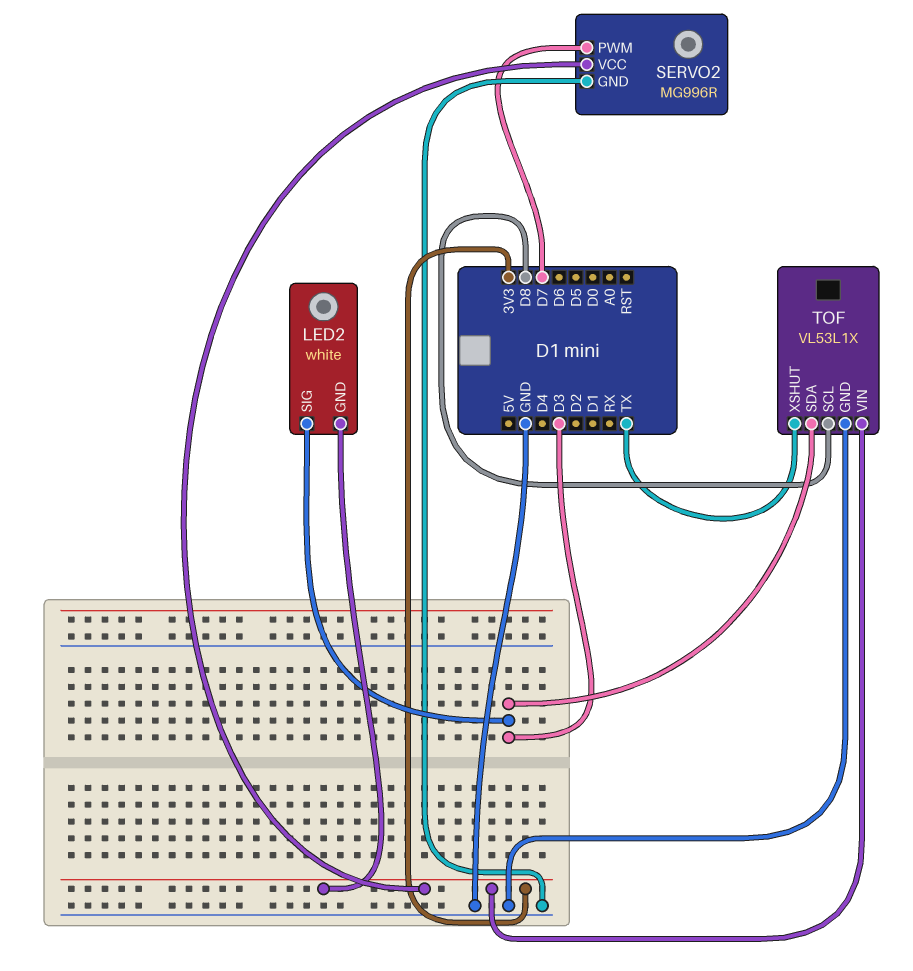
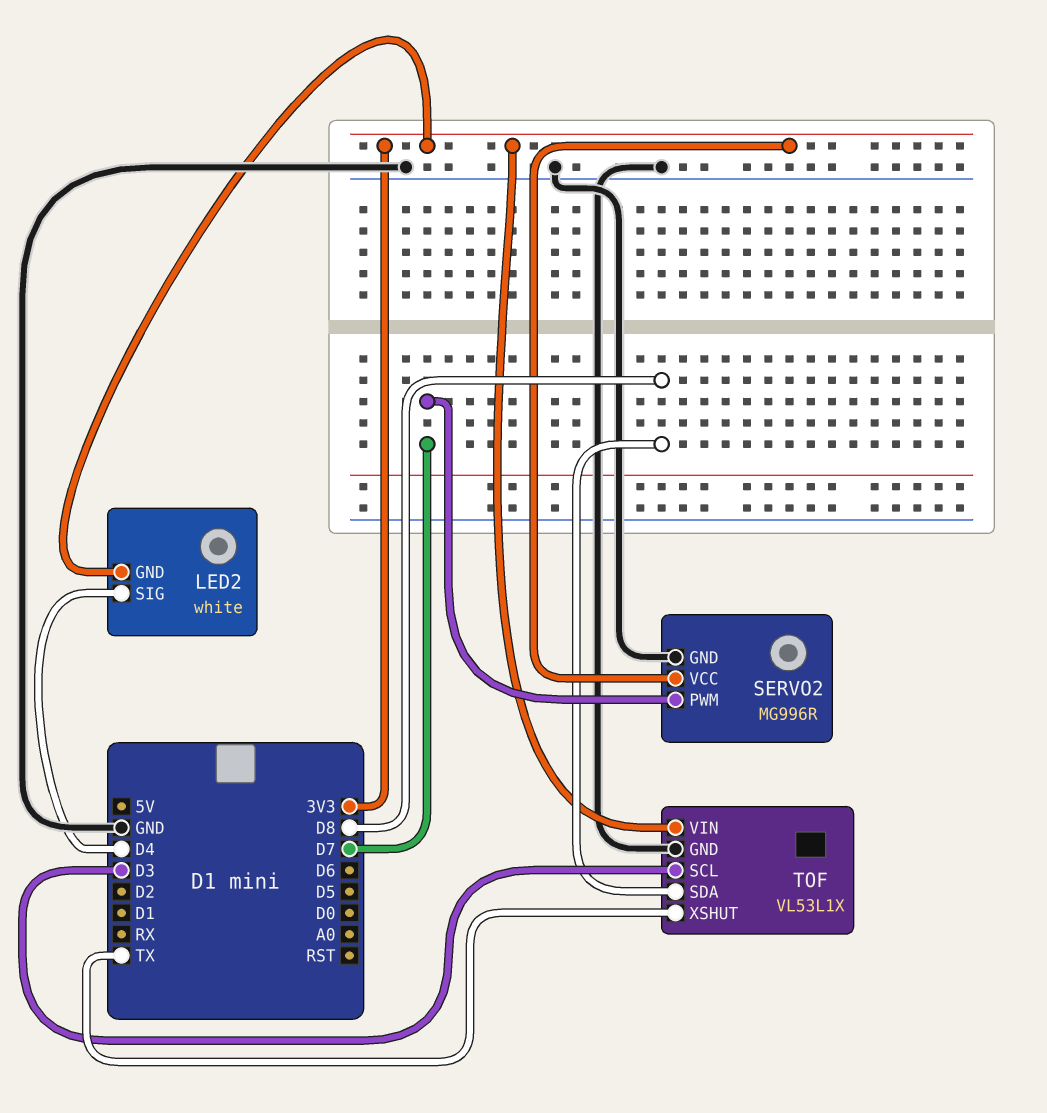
LED2 pin SIG: D3 -> D4
TOF pin SCL: D8 -> D3
TOF pin SDA: D3 -> D8

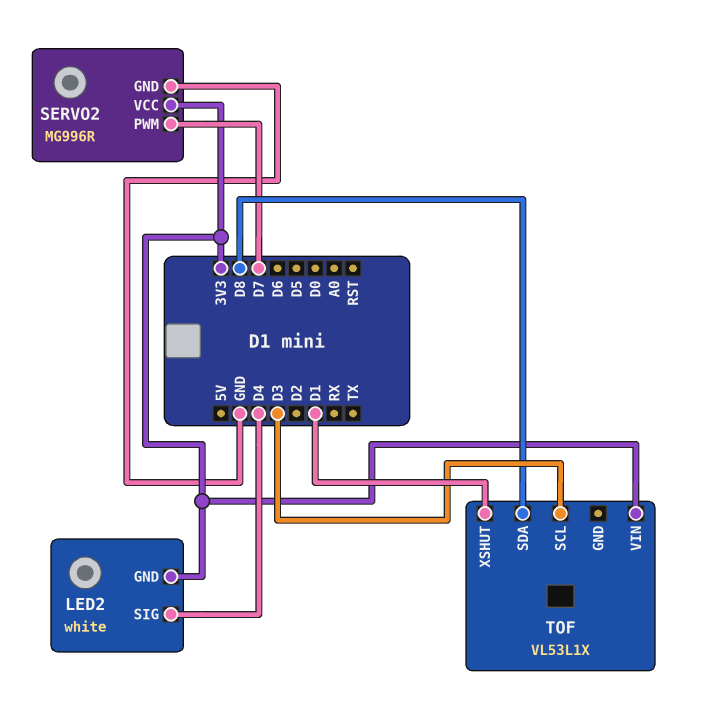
TOF pin GND: GND -> none
TOF pin XSHUT: TX -> D1

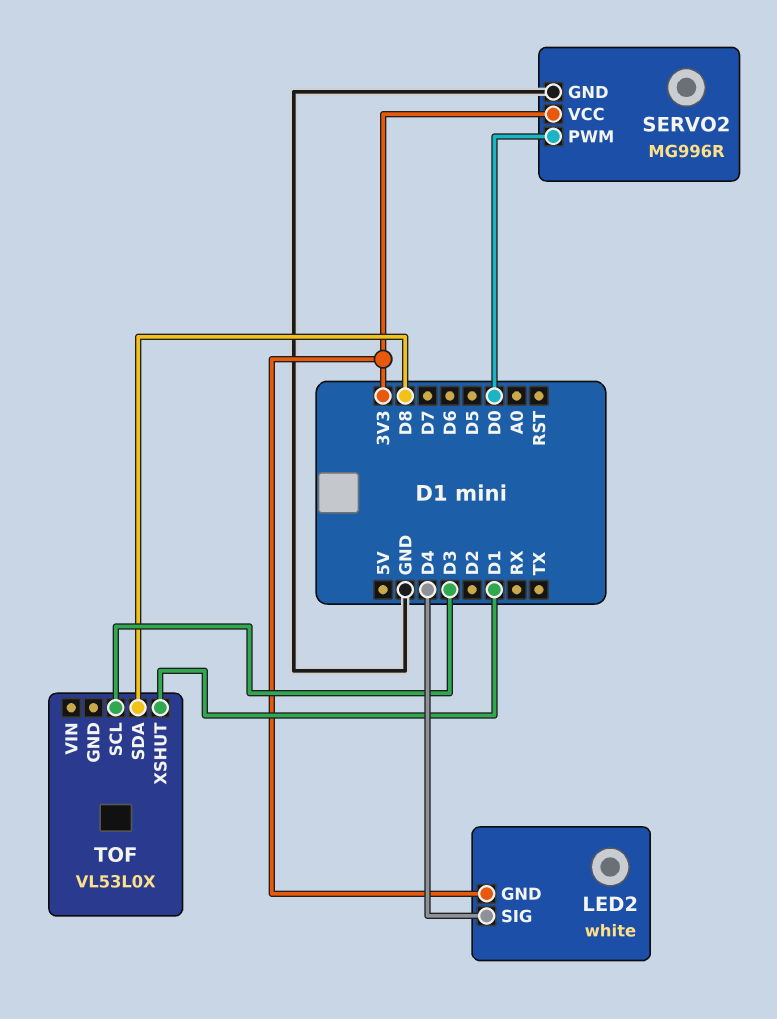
SERVO2 pin PWM: D7 -> D0
TOF: VL53L1X -> VL53L0X
TOF pin VIN: 3V3 -> none

